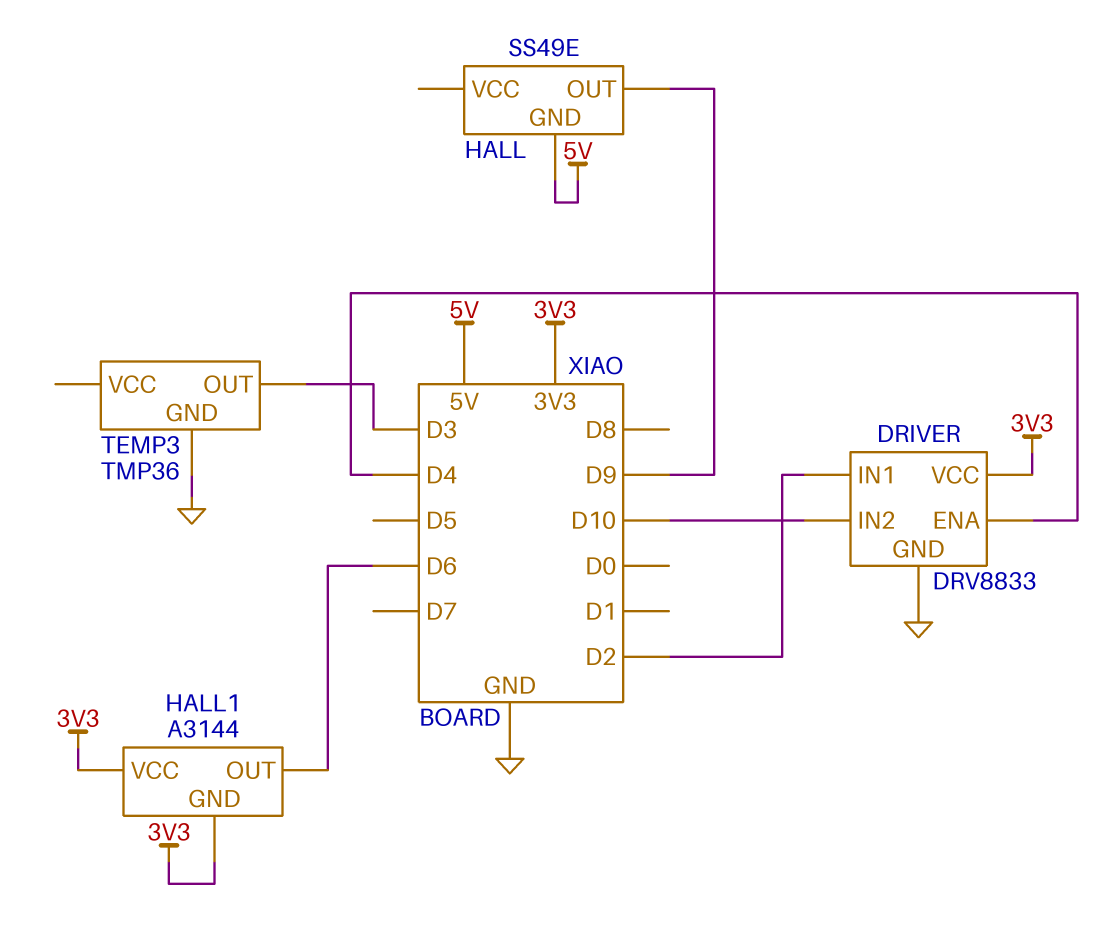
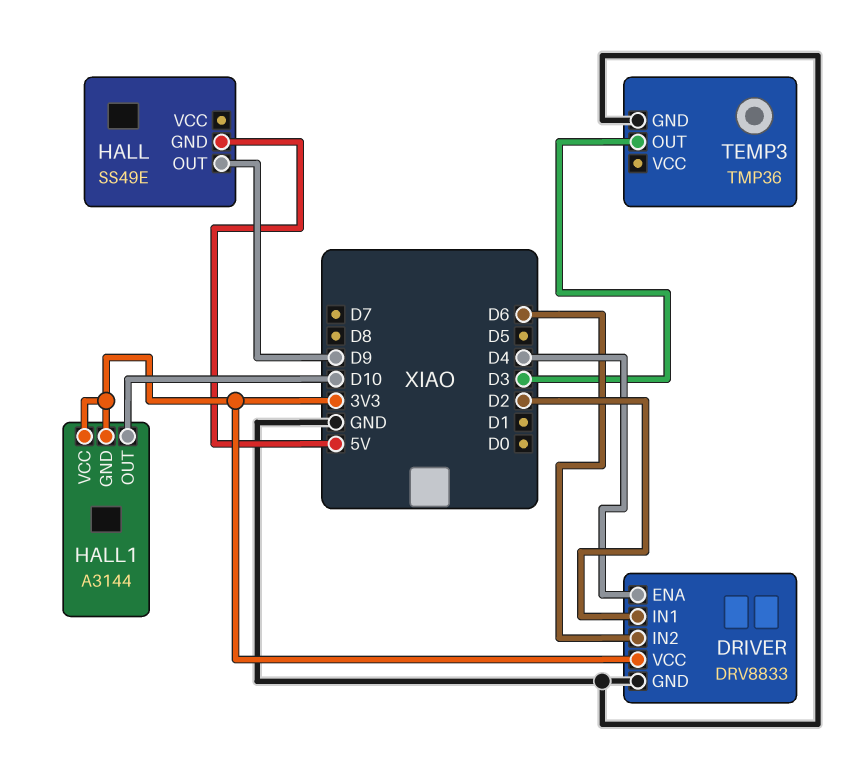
DRIVER pin IN2: D10 -> D6
HALL1 pin OUT: D6 -> D10

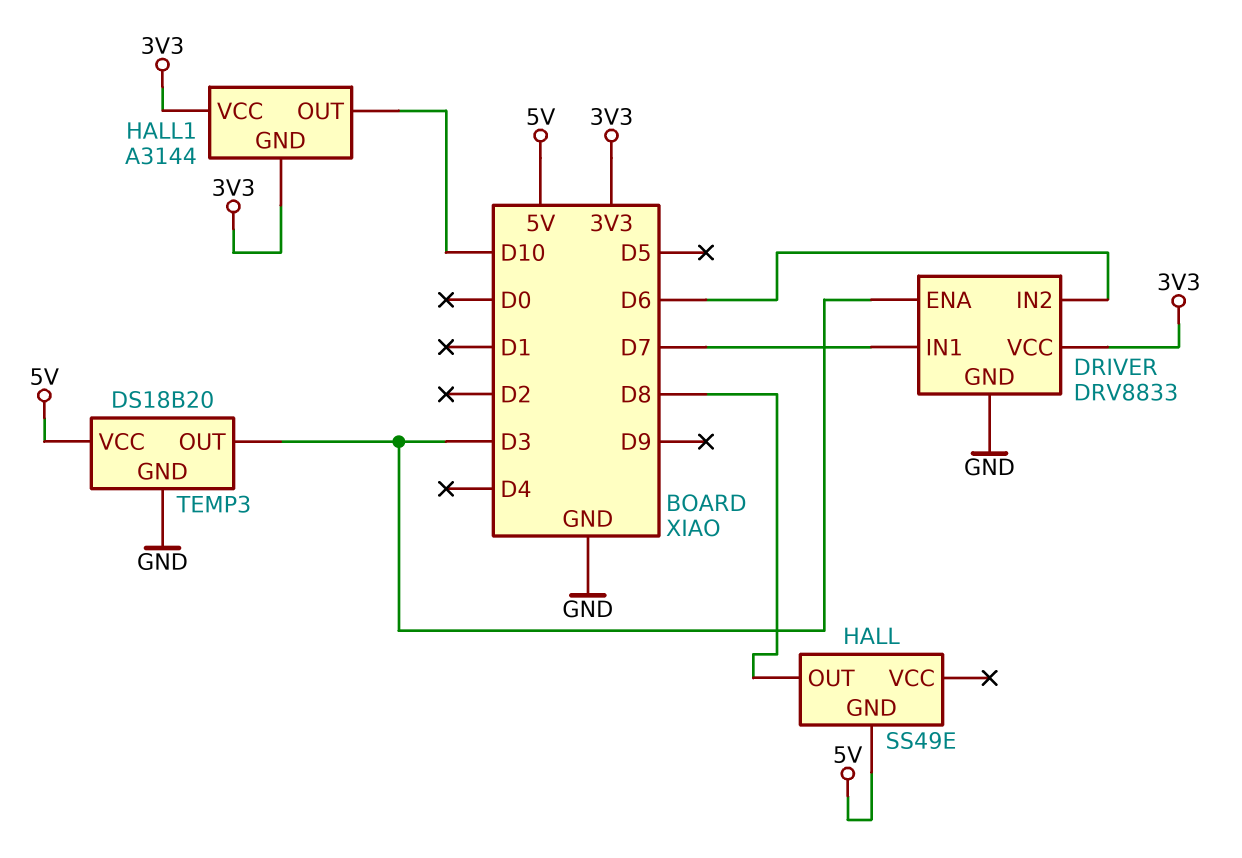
DRIVER pin ENA: D4 -> D3
DRIVER pin IN1: D2 -> D7
HALL pin OUT: D9 -> D8
TEMP3: TMP36 -> DS18B20
TEMP3 pin VCC: none -> 5V

